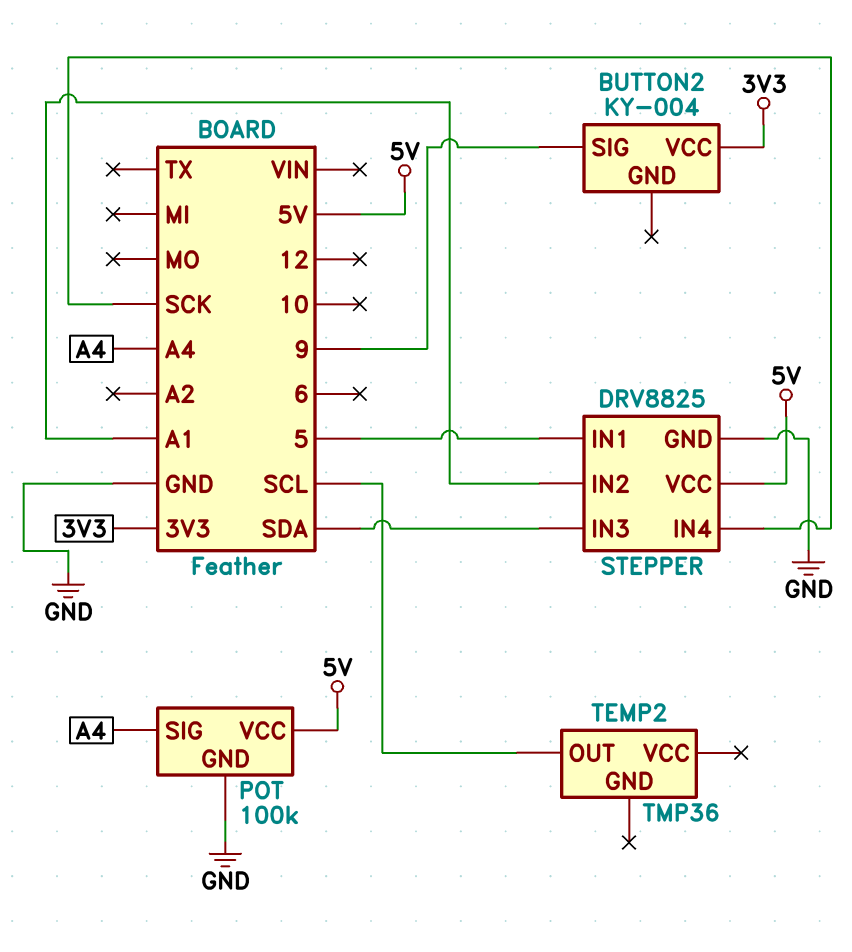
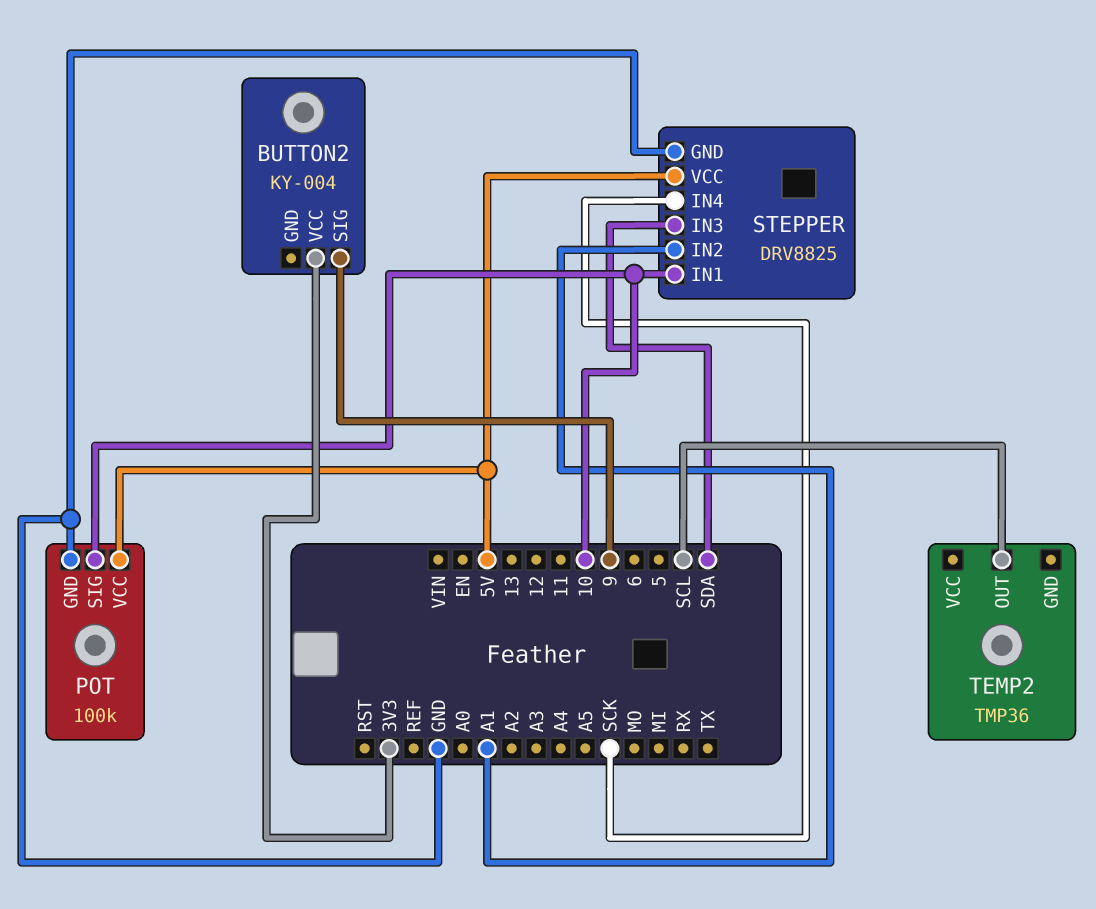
POT pin SIG: A4 -> 10
STEPPER pin IN1: 5 -> 10

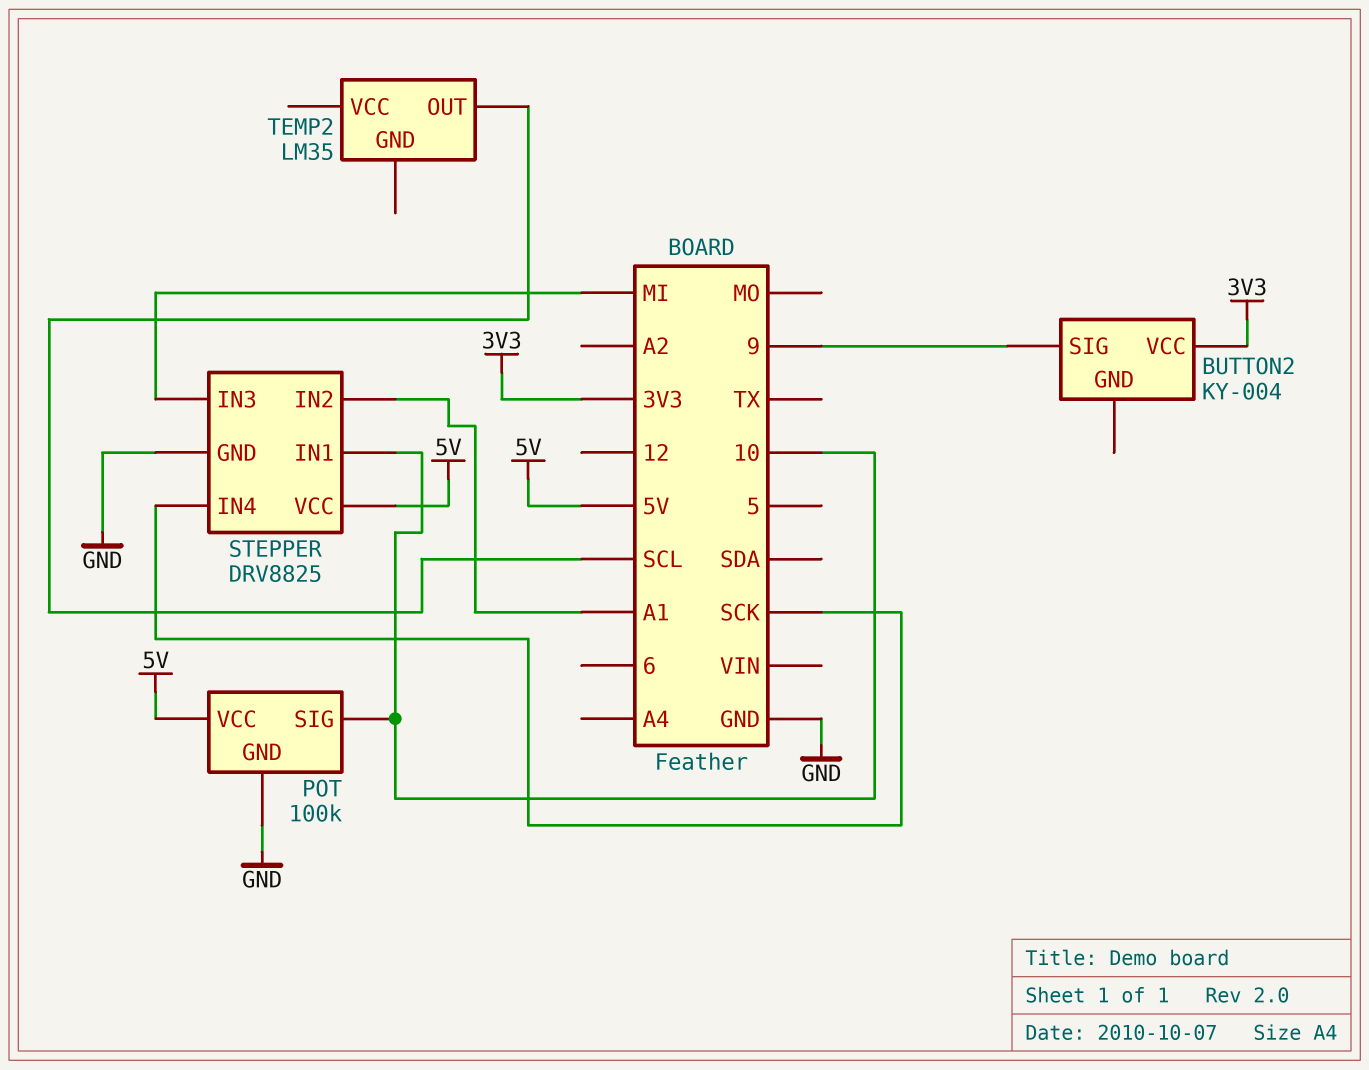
STEPPER pin IN3: SDA -> MI
TEMP2: TMP36 -> LM35

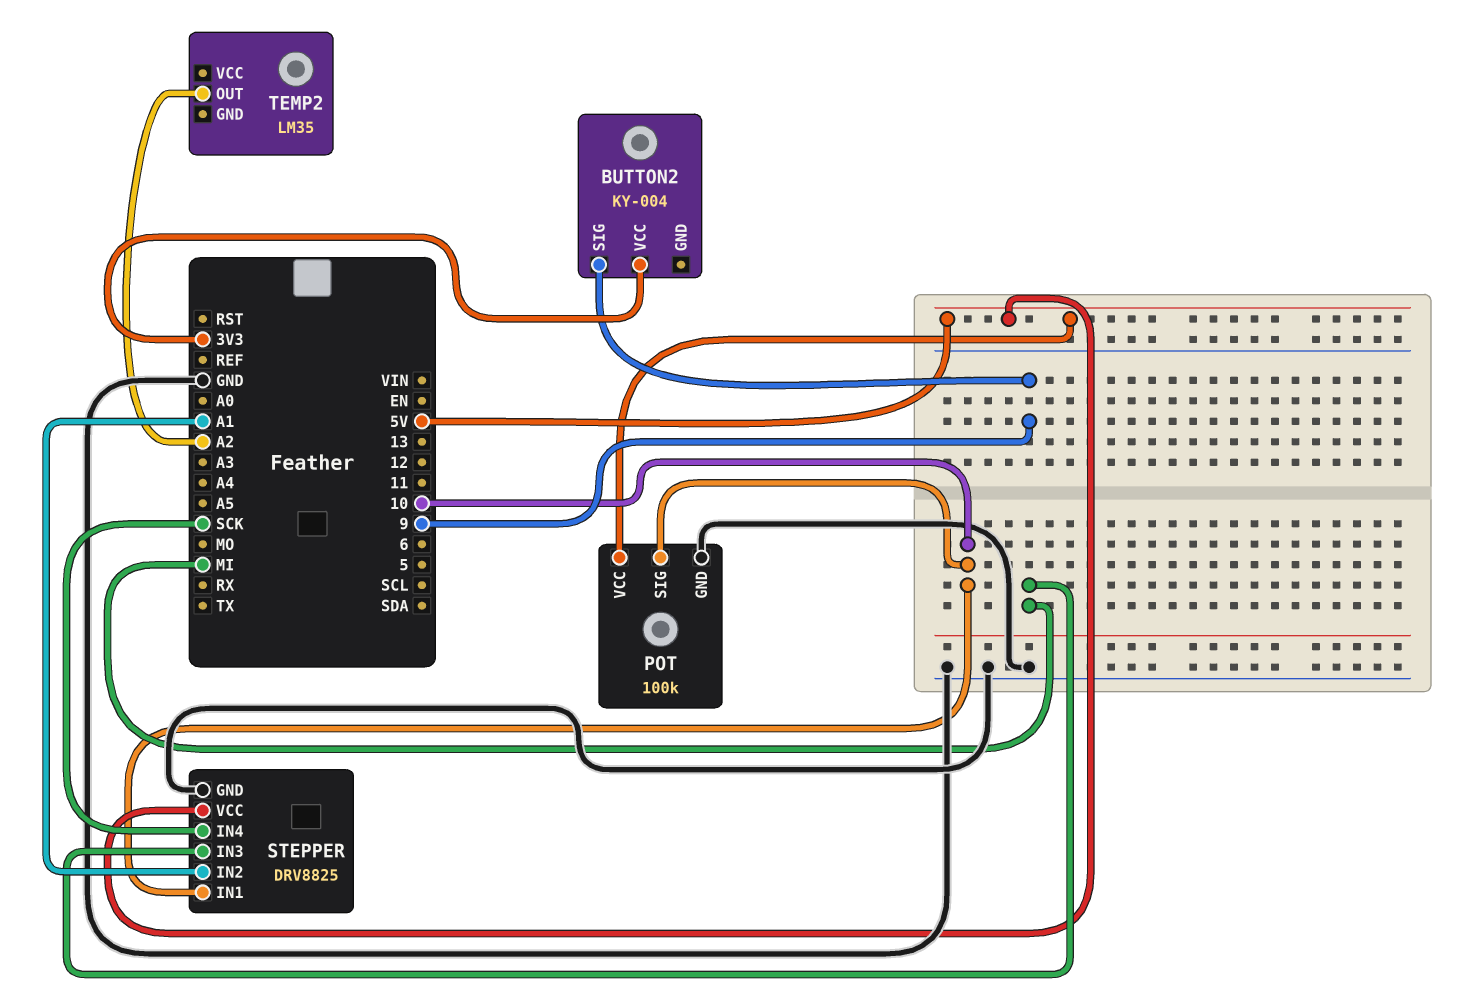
TEMP2 pin OUT: SCL -> A2

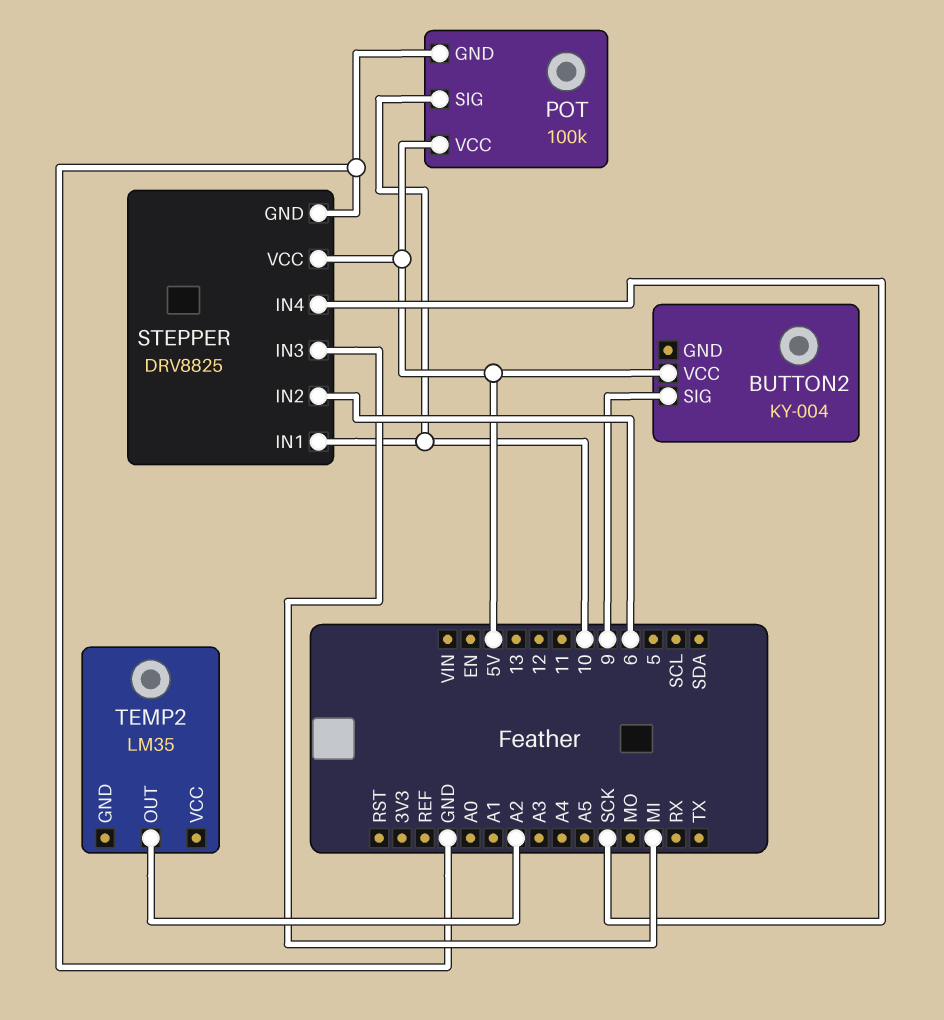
BUTTON2 pin VCC: 3V3 -> 5V
STEPPER pin IN2: A1 -> 6

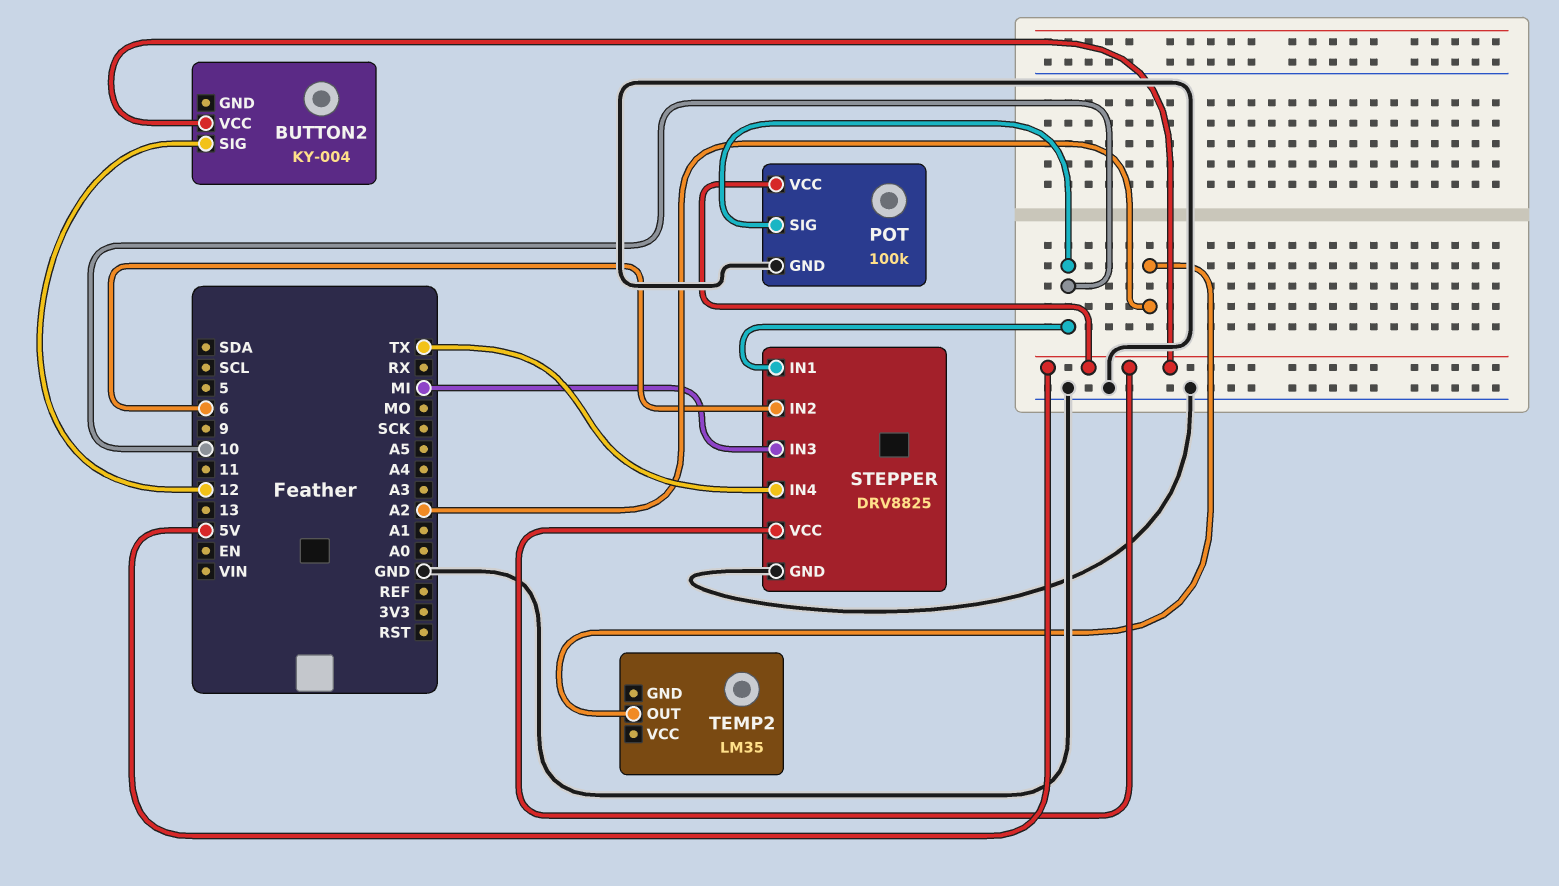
BUTTON2 pin SIG: 9 -> 12
STEPPER pin IN4: SCK -> TX

